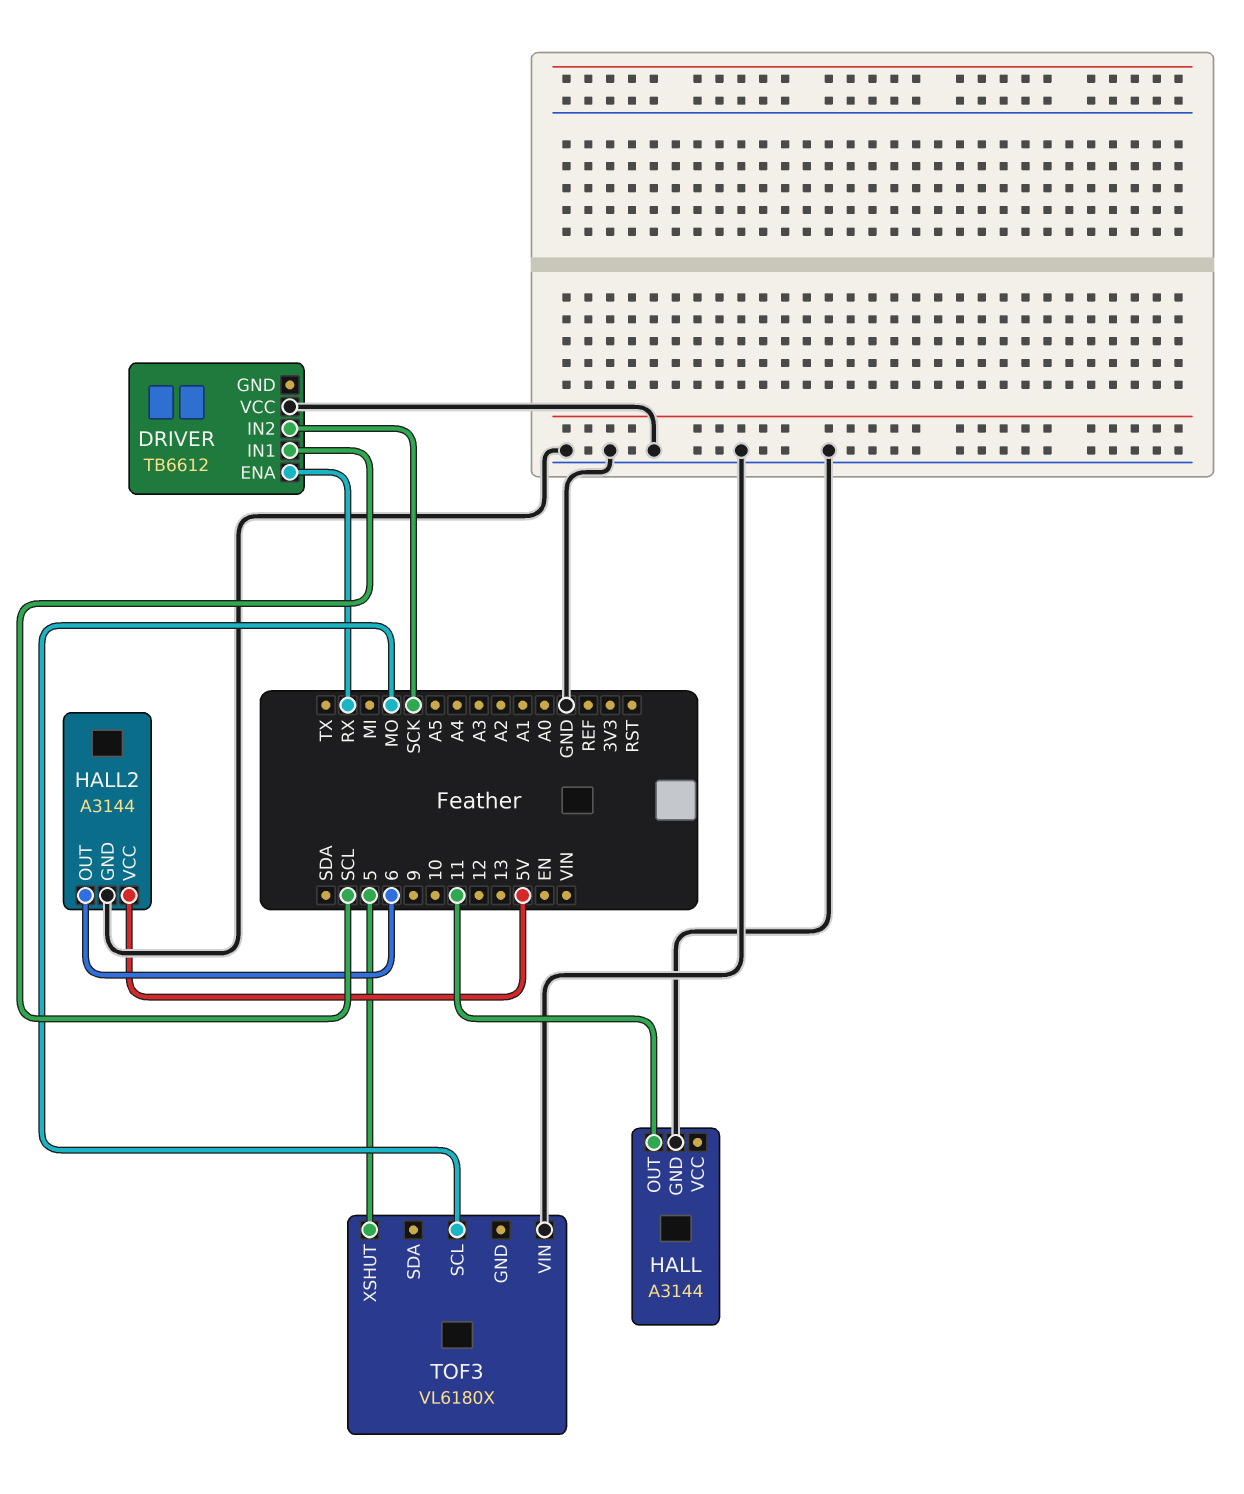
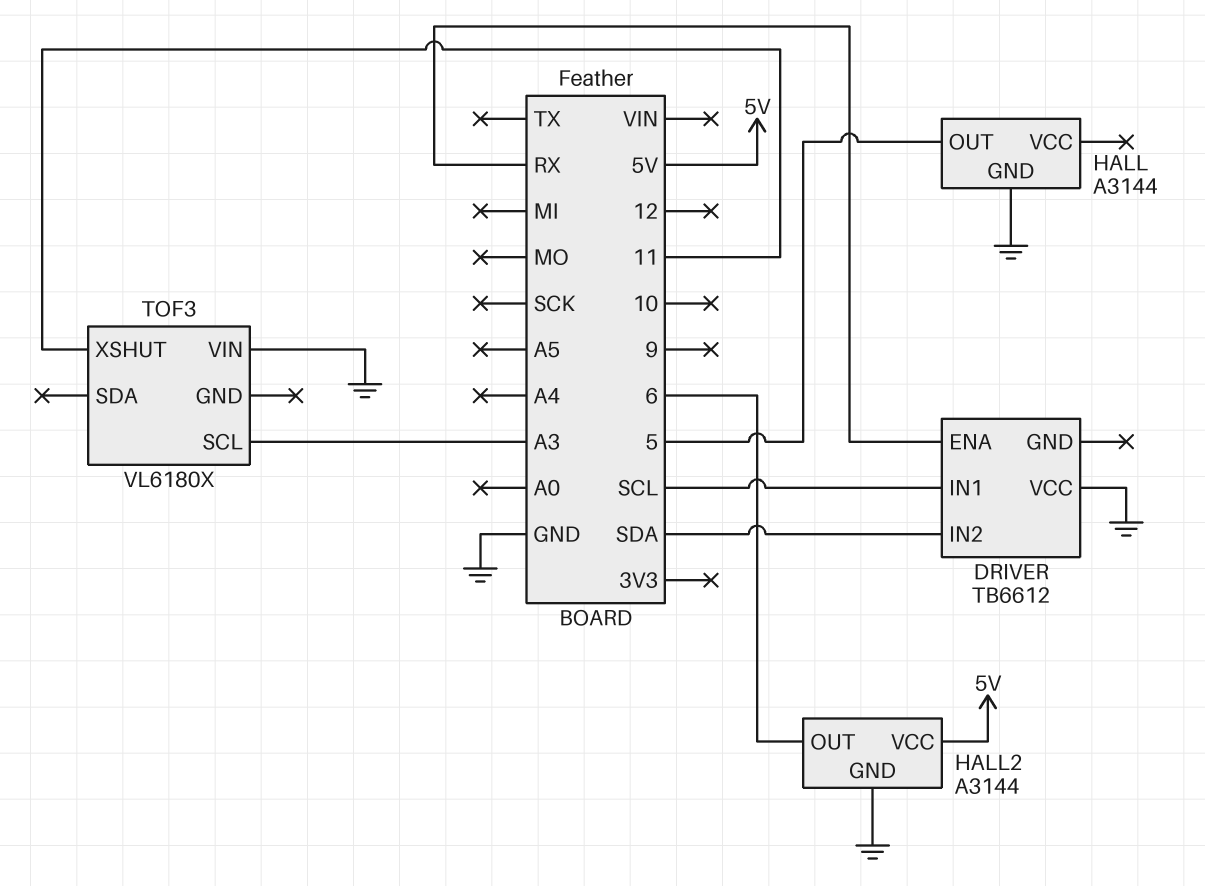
DRIVER pin IN2: SCK -> SDA
HALL pin OUT: 11 -> 5
TOF3 pin SCL: MO -> A3
TOF3 pin XSHUT: 5 -> 11

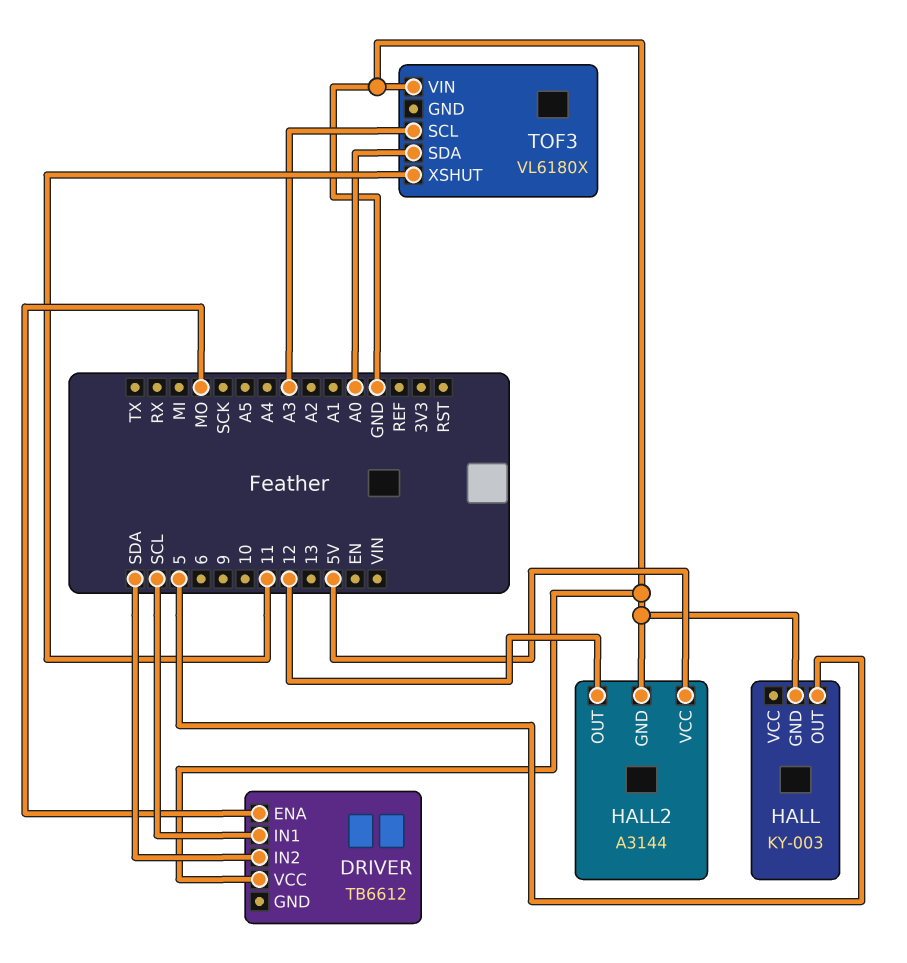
DRIVER pin ENA: RX -> MO
HALL: A3144 -> KY-003
HALL2 pin OUT: 6 -> 12
TOF3 pin SDA: none -> A0

